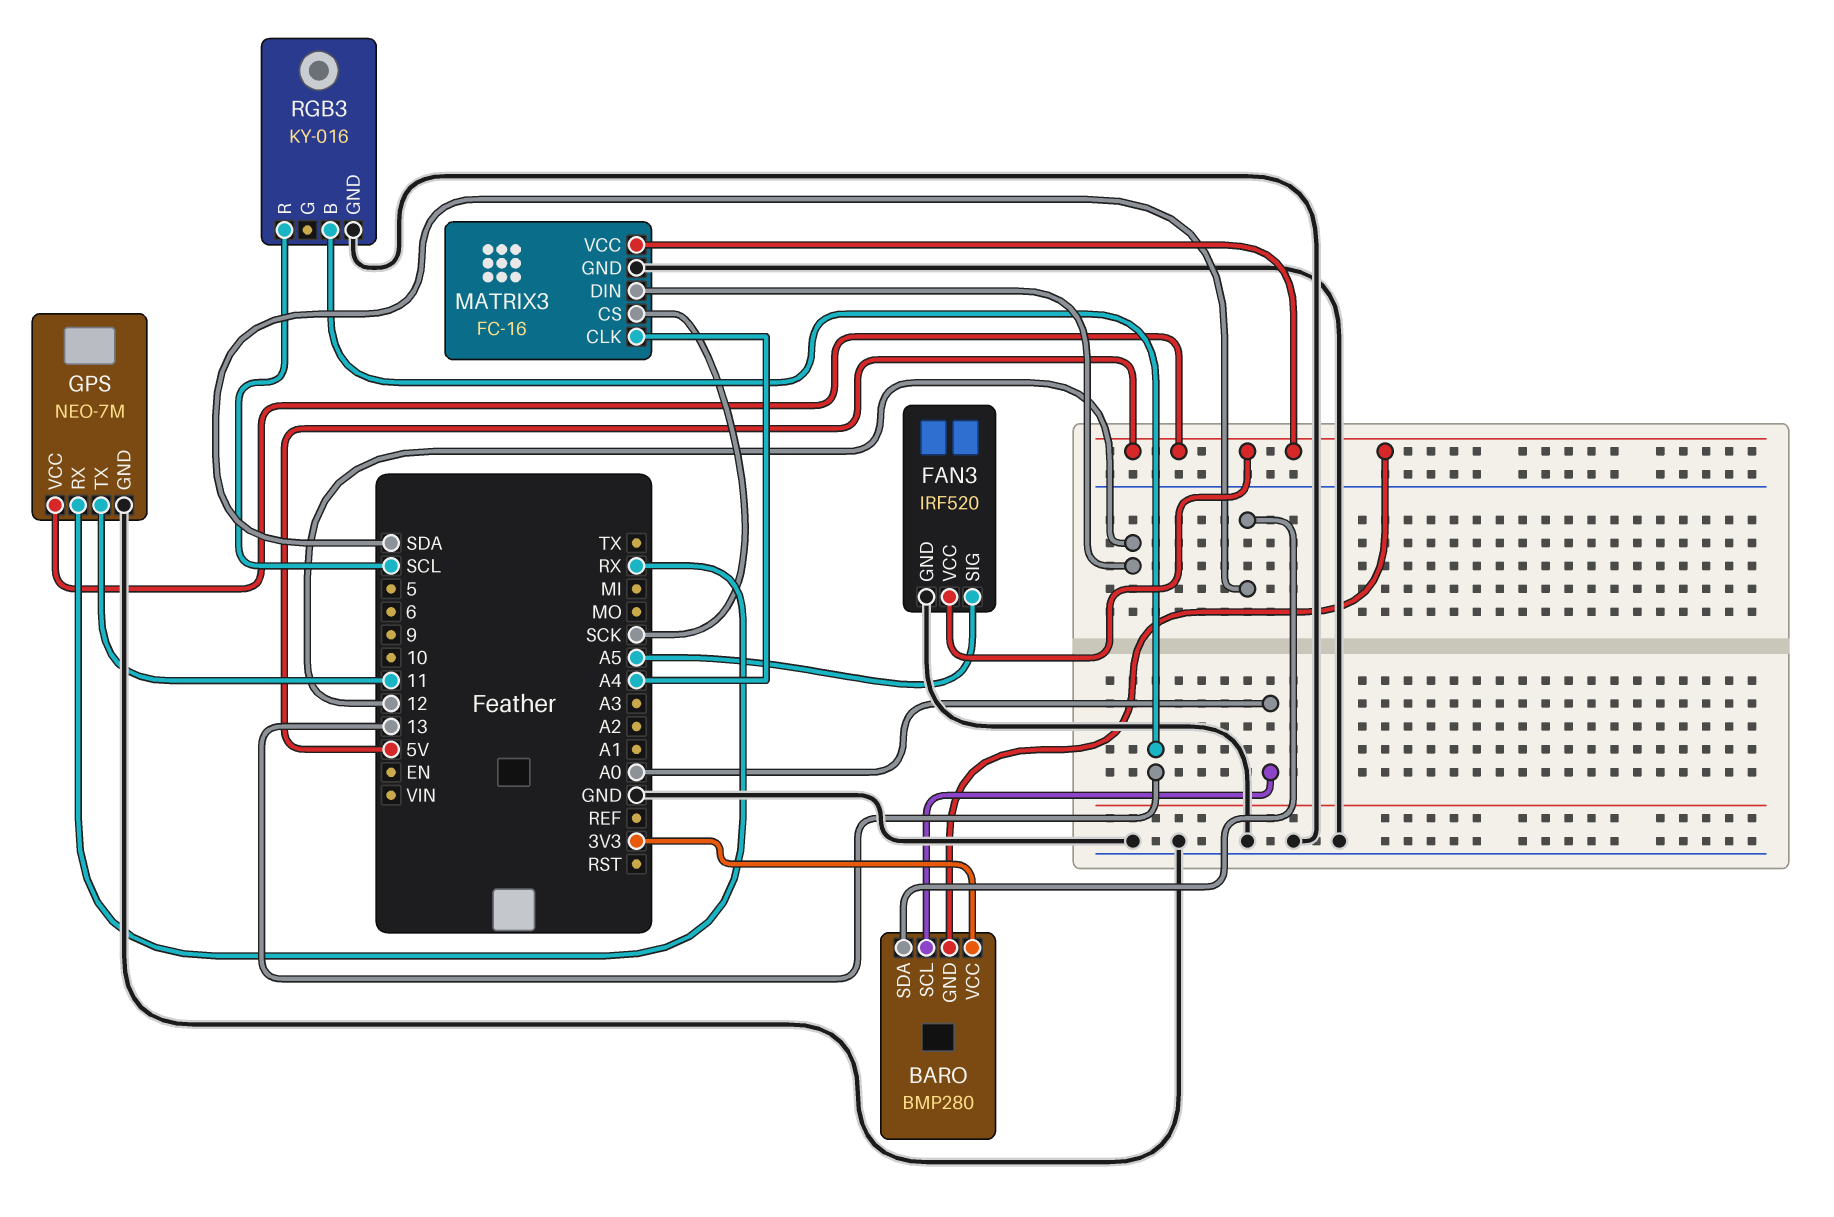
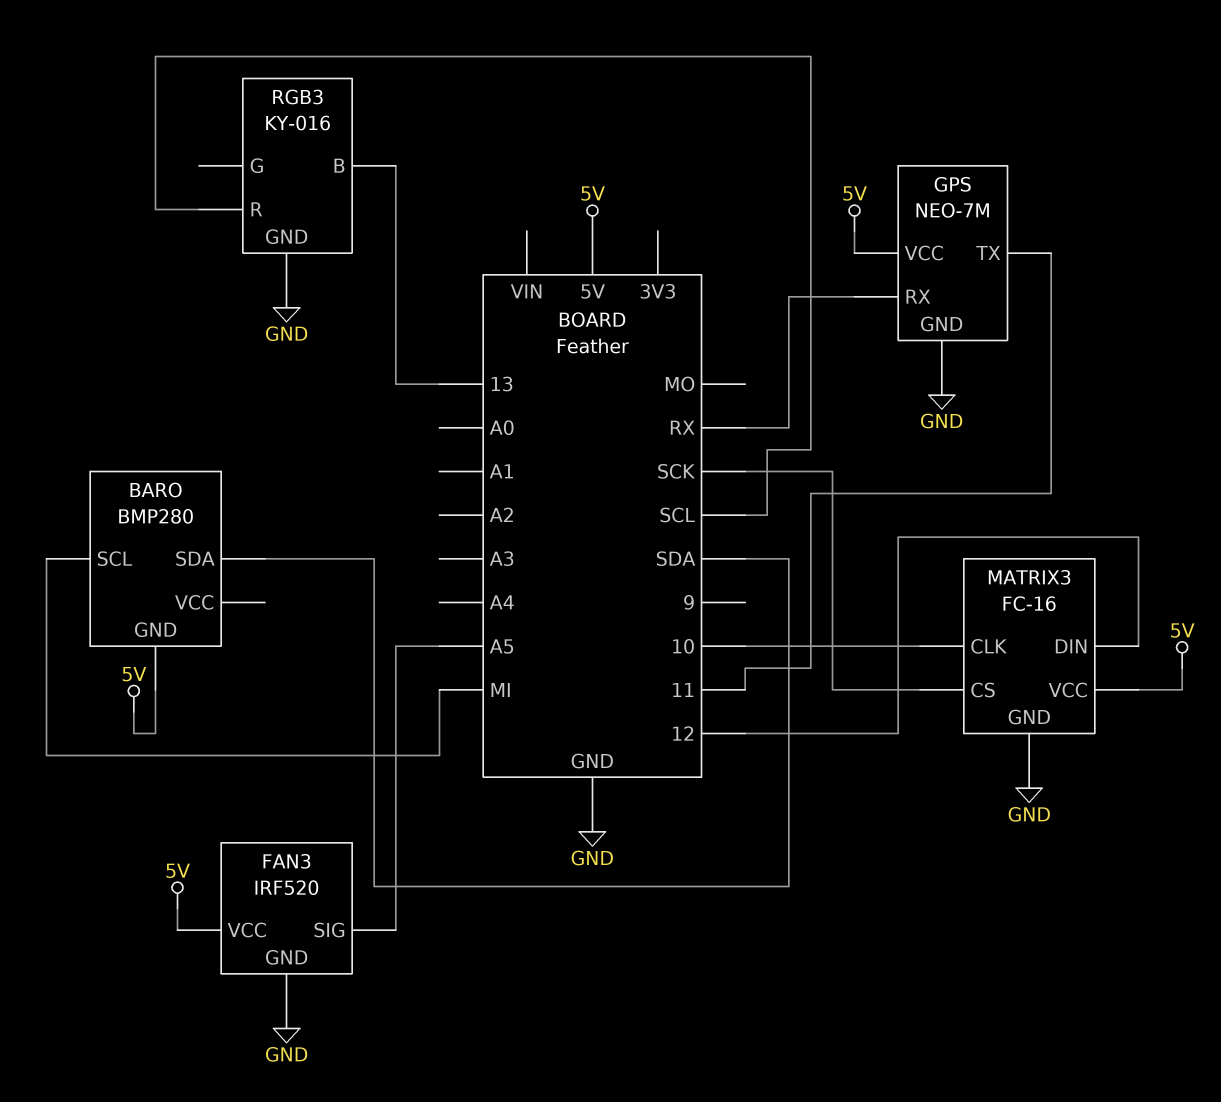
BARO pin SCL: A0 -> MI
BARO pin VCC: 3V3 -> none
MATRIX3 pin CLK: A4 -> 10

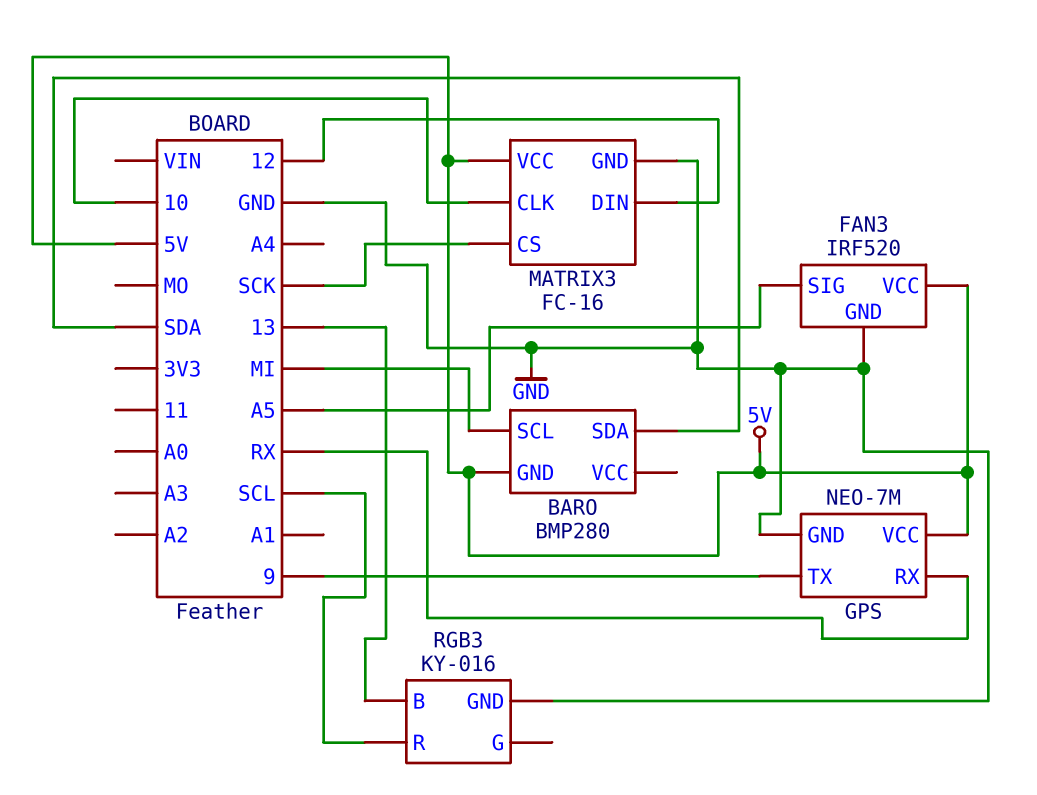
GPS pin TX: 11 -> 9

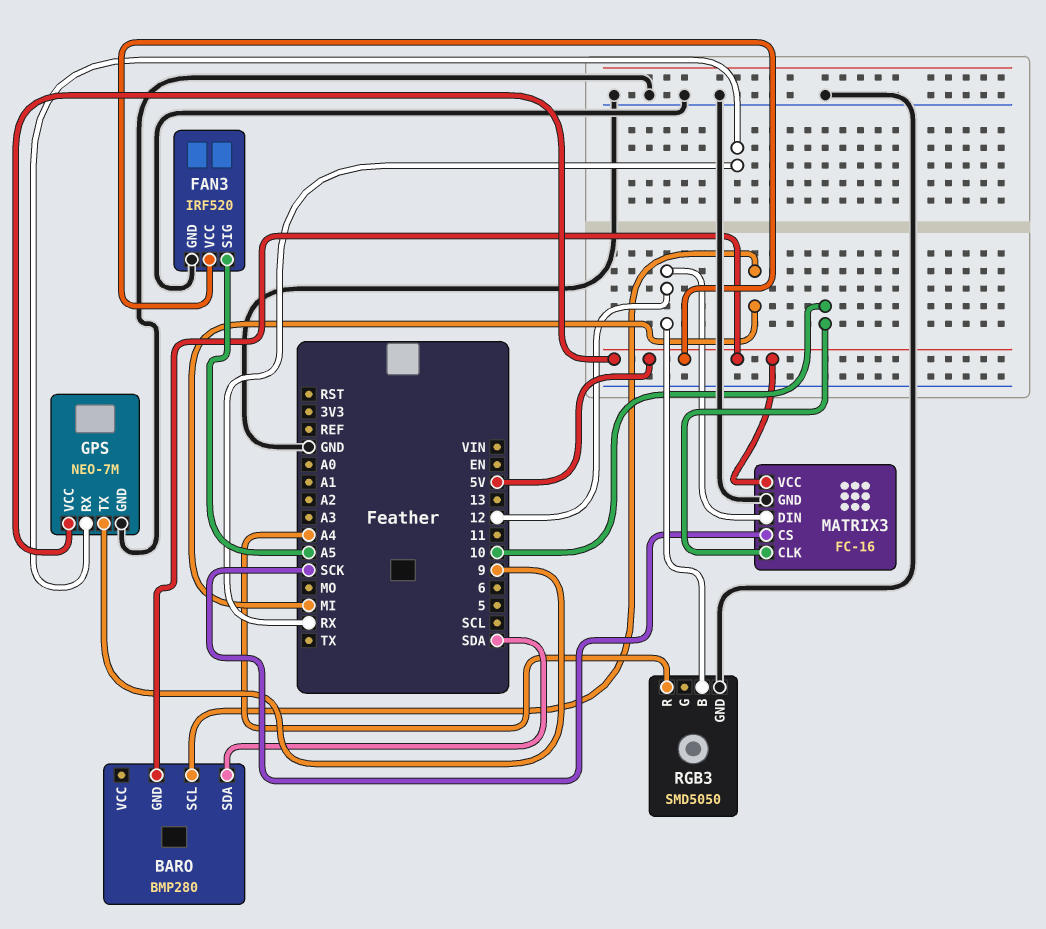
RGB3: KY-016 -> SMD5050
RGB3 pin B: 13 -> 12
RGB3 pin R: SCL -> A4

